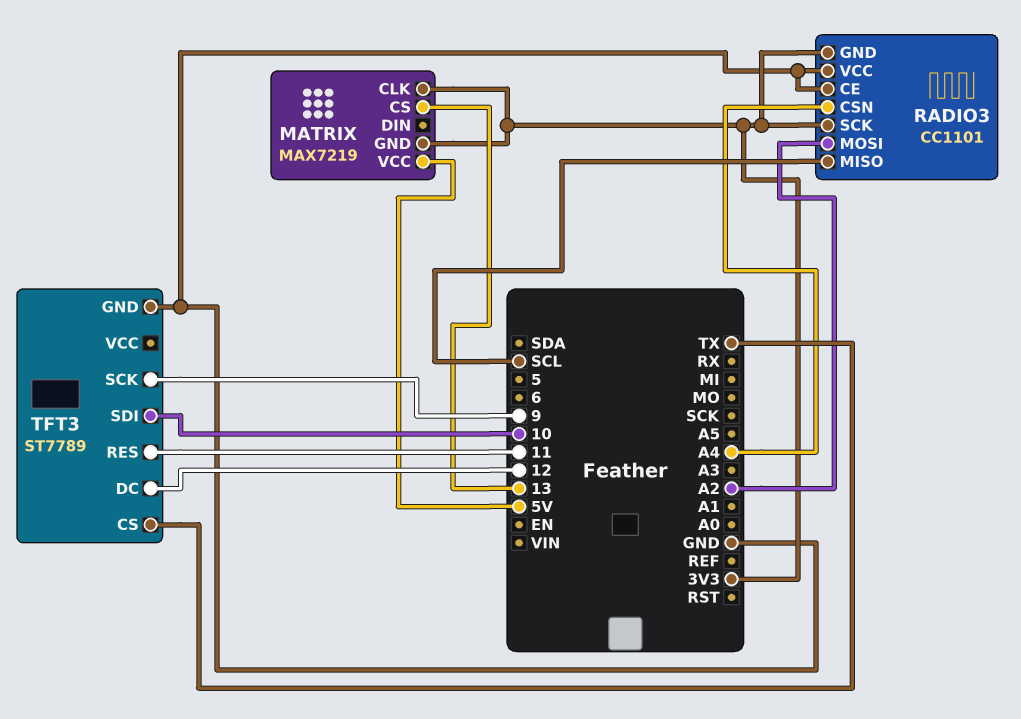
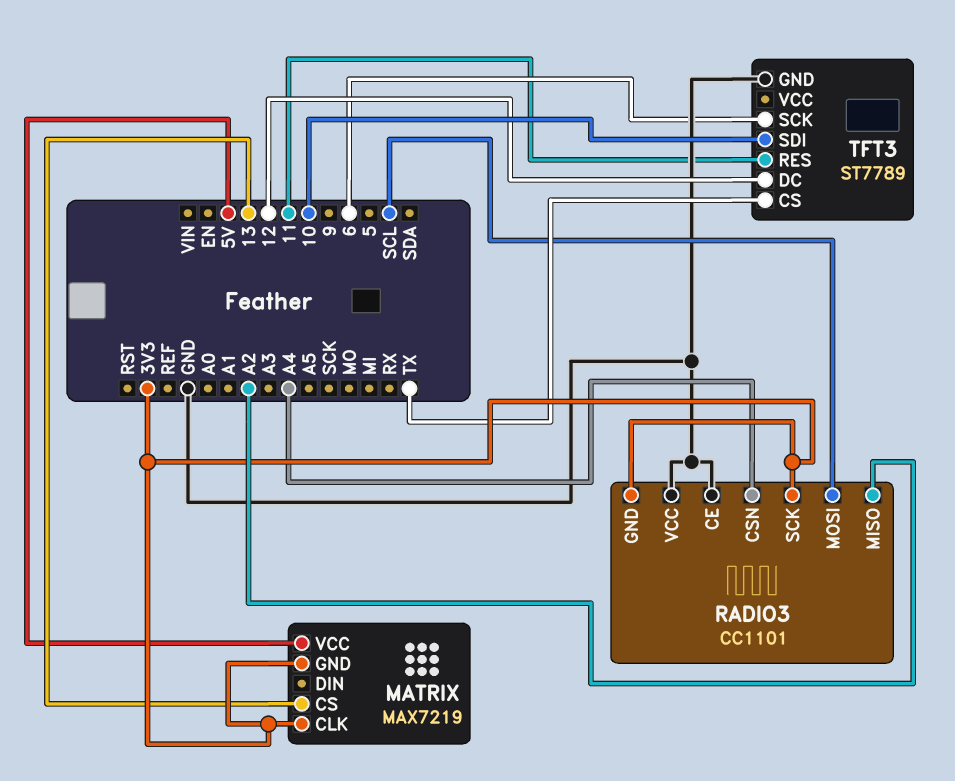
RADIO3 pin MISO: SCL -> A2
RADIO3 pin MOSI: A2 -> SCL
TFT3 pin SCK: 9 -> 6

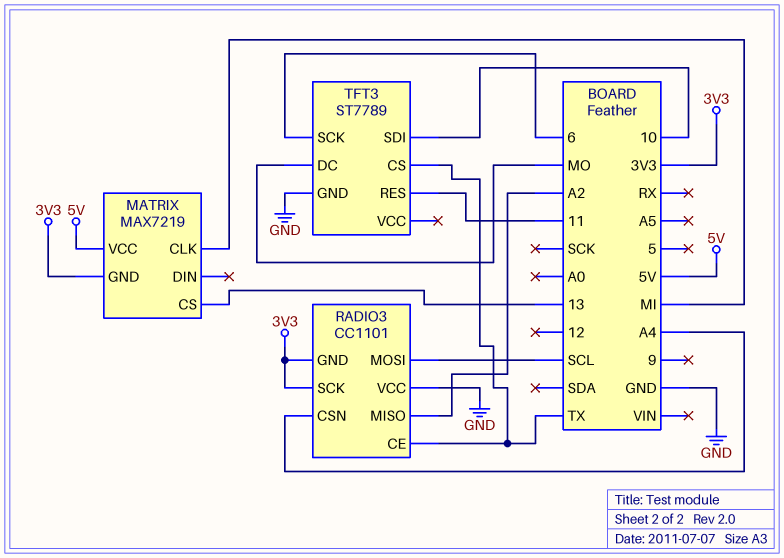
MATRIX pin CLK: 3V3 -> MI
RADIO3 pin CE: GND -> TX
TFT3 pin DC: 12 -> MO

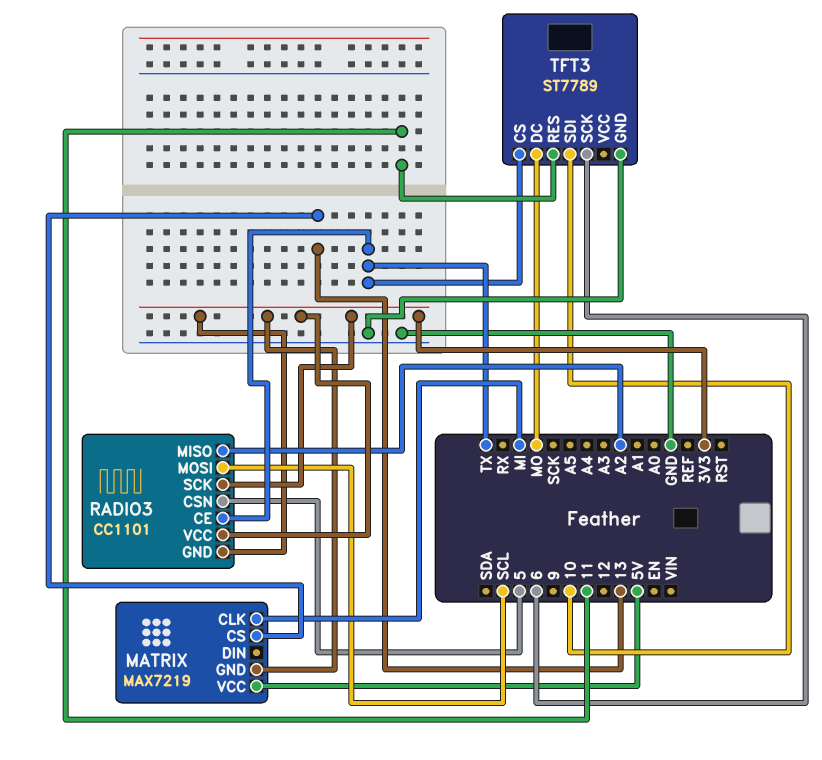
RADIO3 pin CSN: A4 -> 5
RADIO3 pin VCC: GND -> 3V3

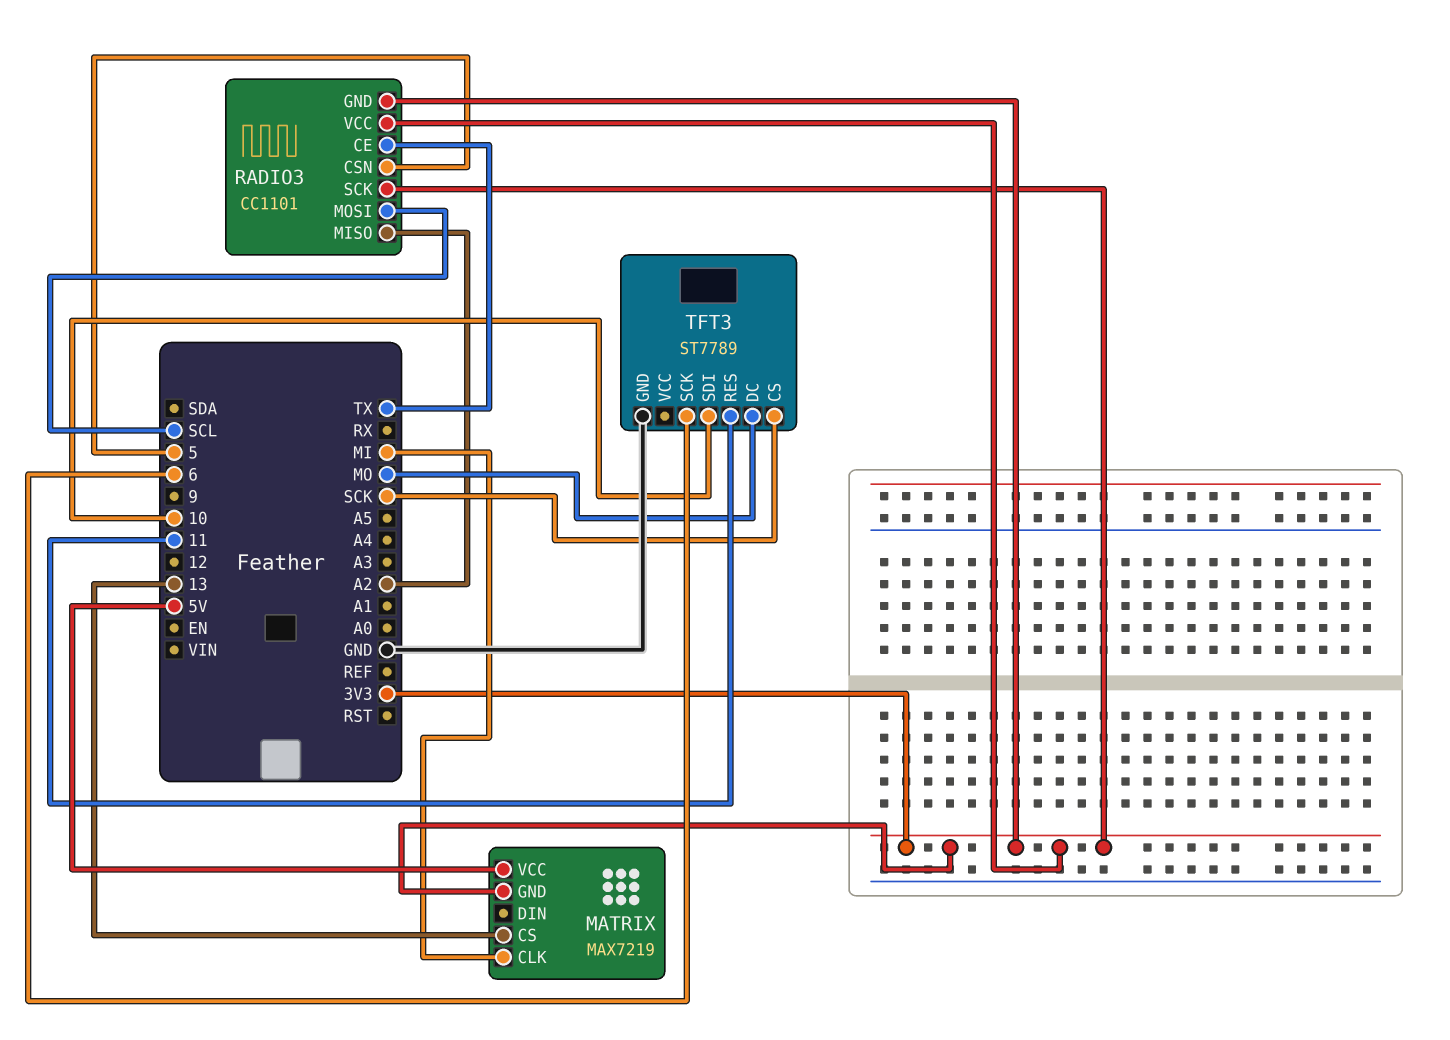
TFT3 pin CS: TX -> SCK

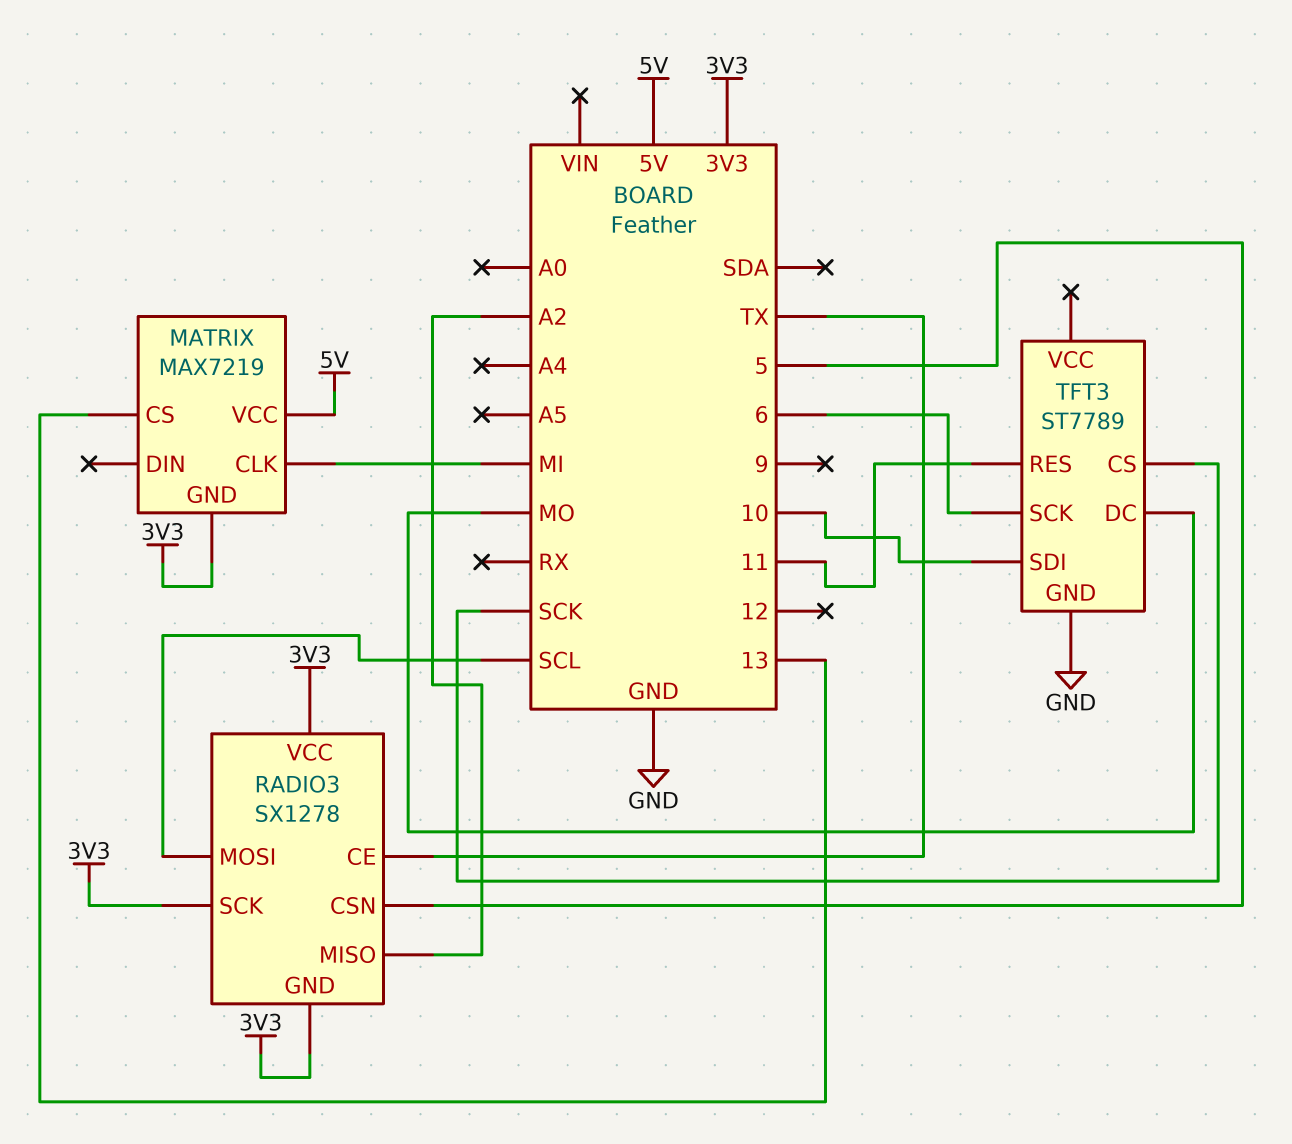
RADIO3: CC1101 -> SX1278

